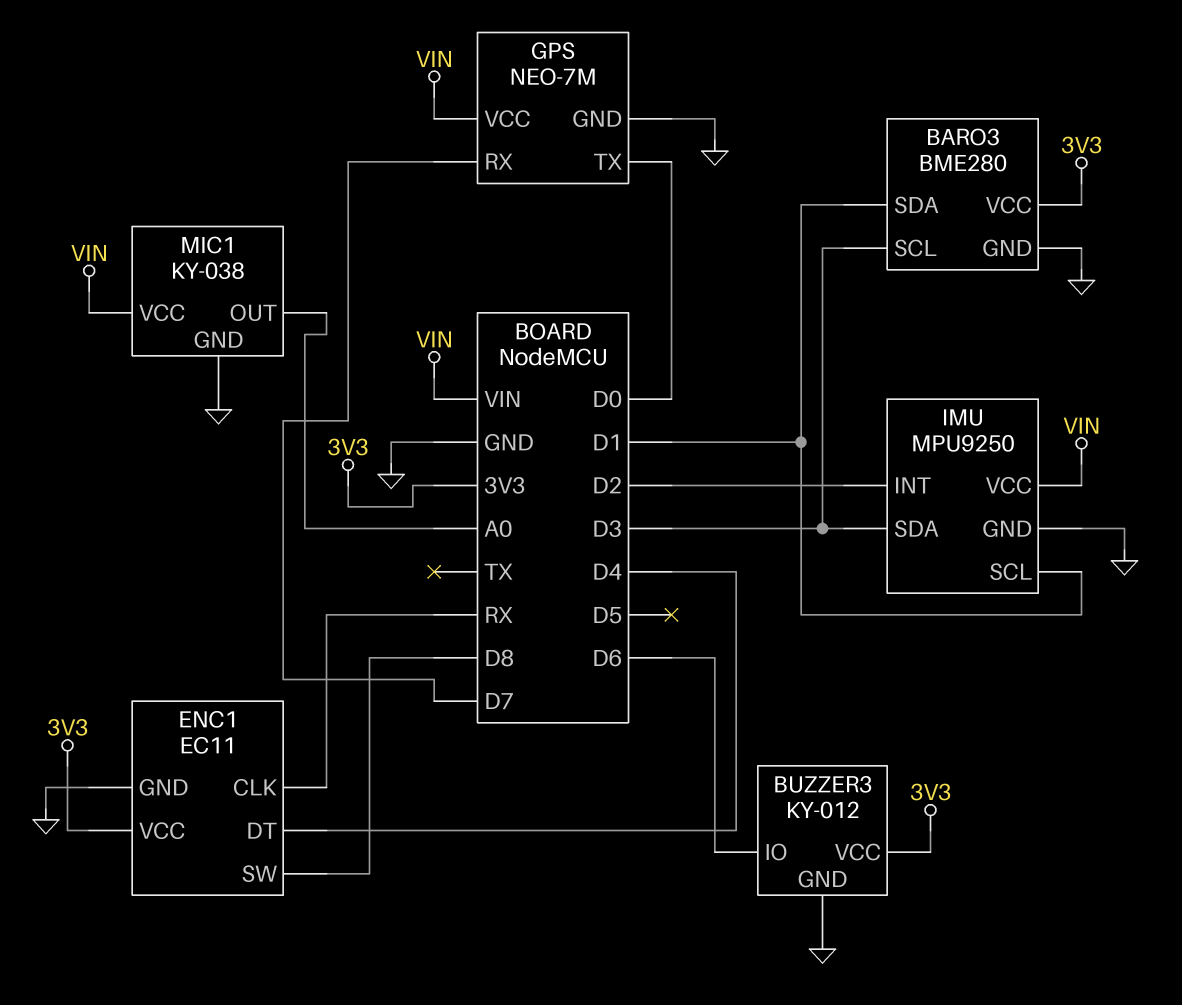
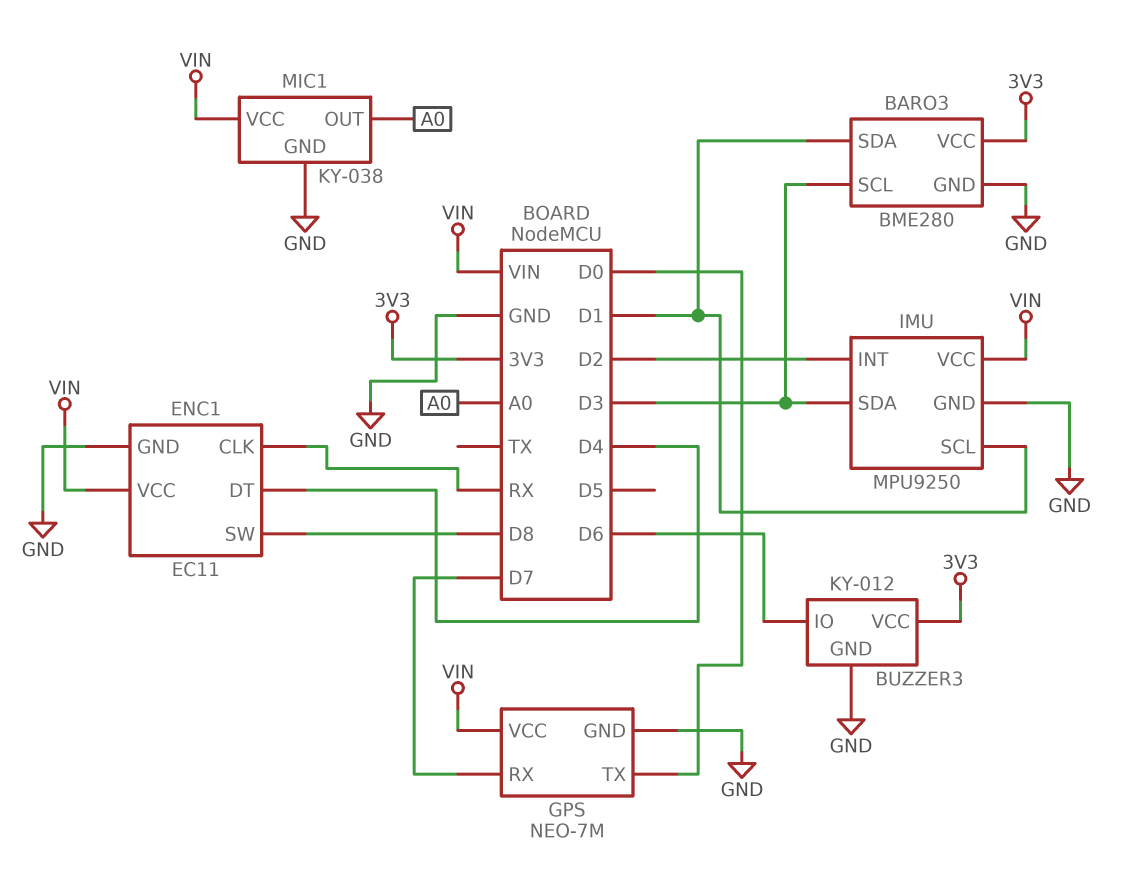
ENC1 pin VCC: 3V3 -> VIN

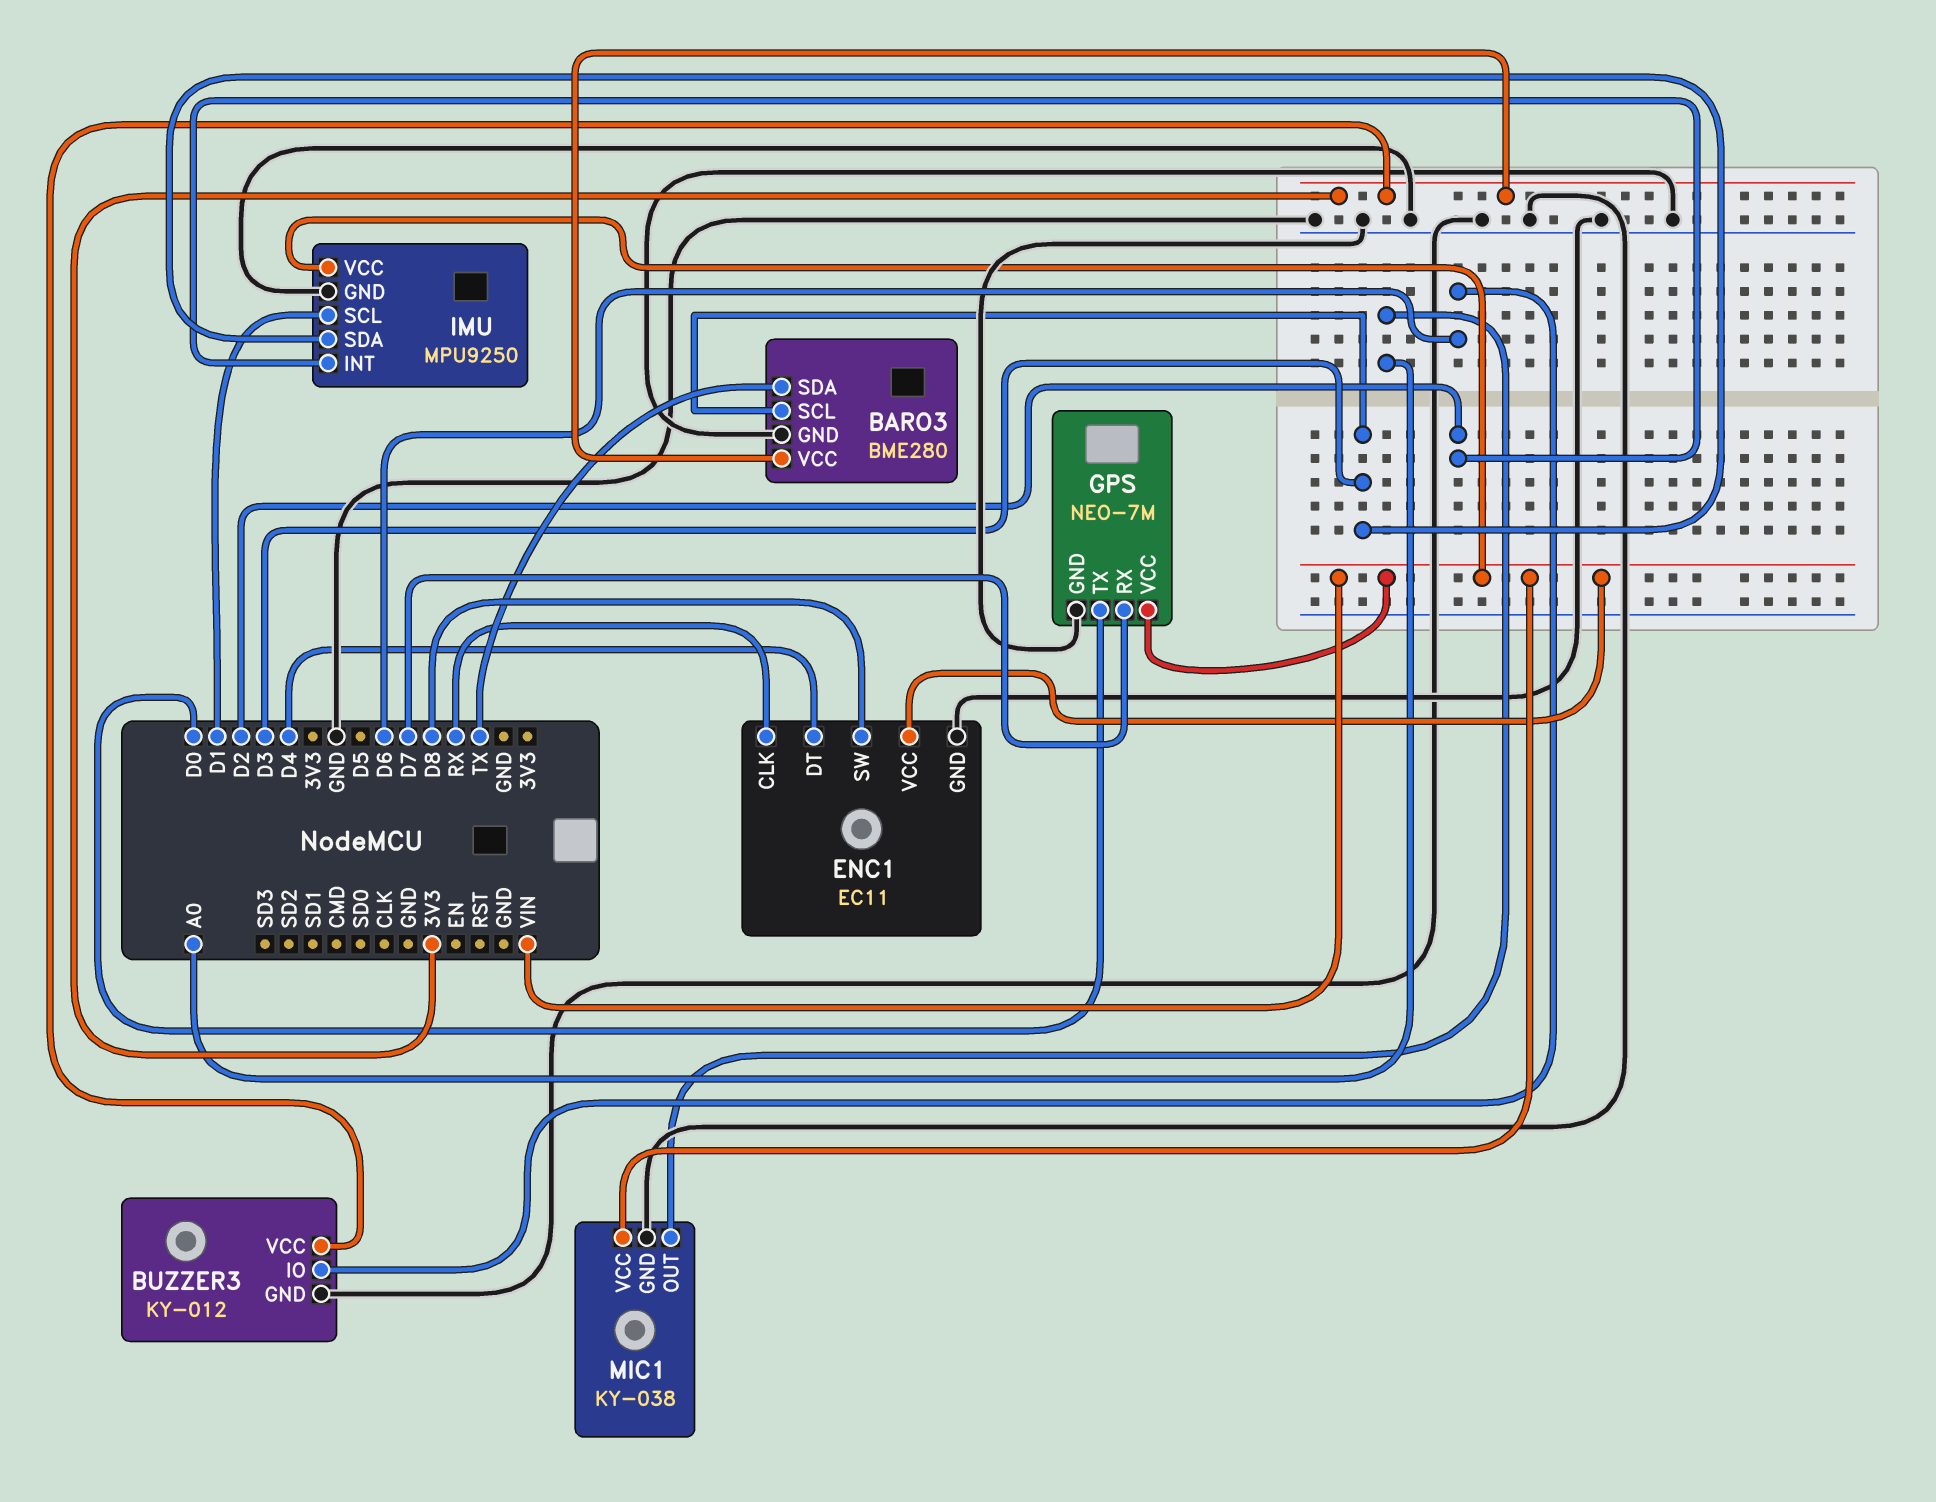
BARO3 pin SDA: D1 -> TX

